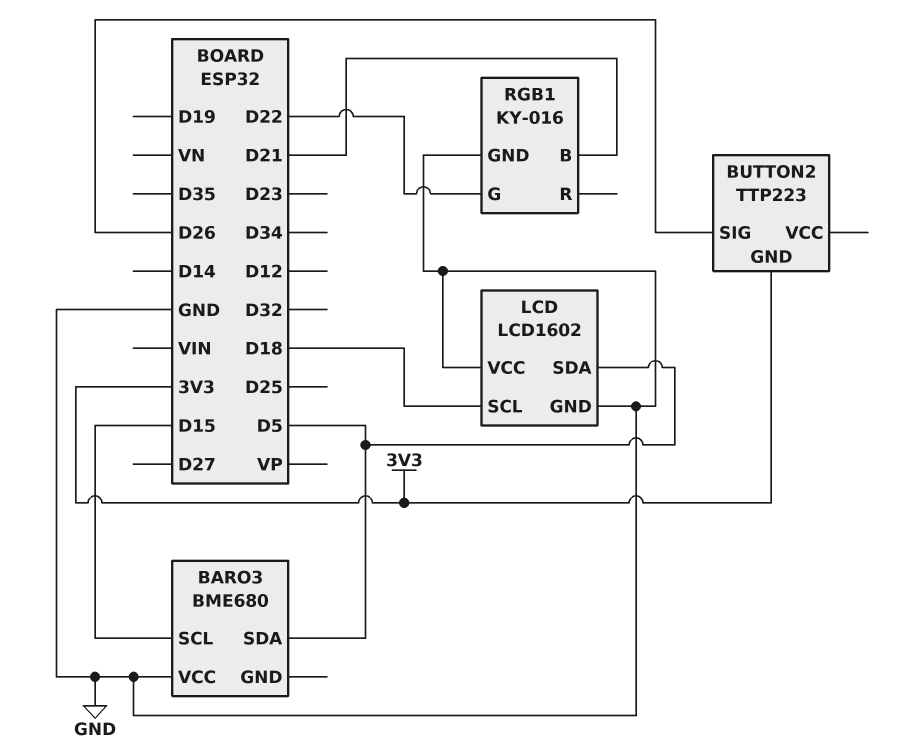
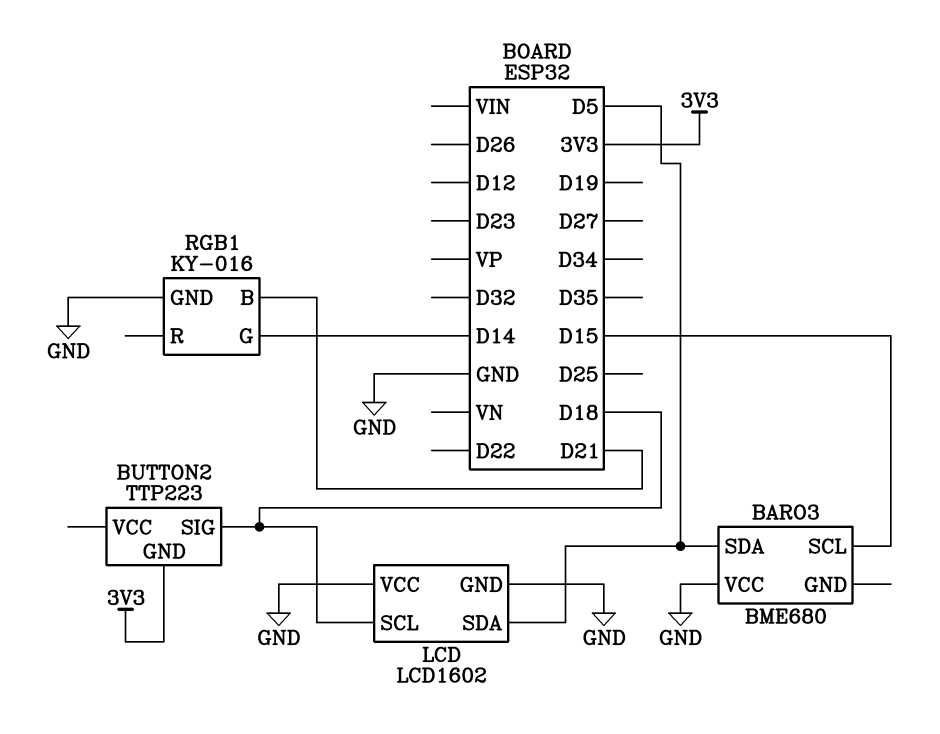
BUTTON2 pin SIG: D26 -> D18
RGB1 pin G: D22 -> D14

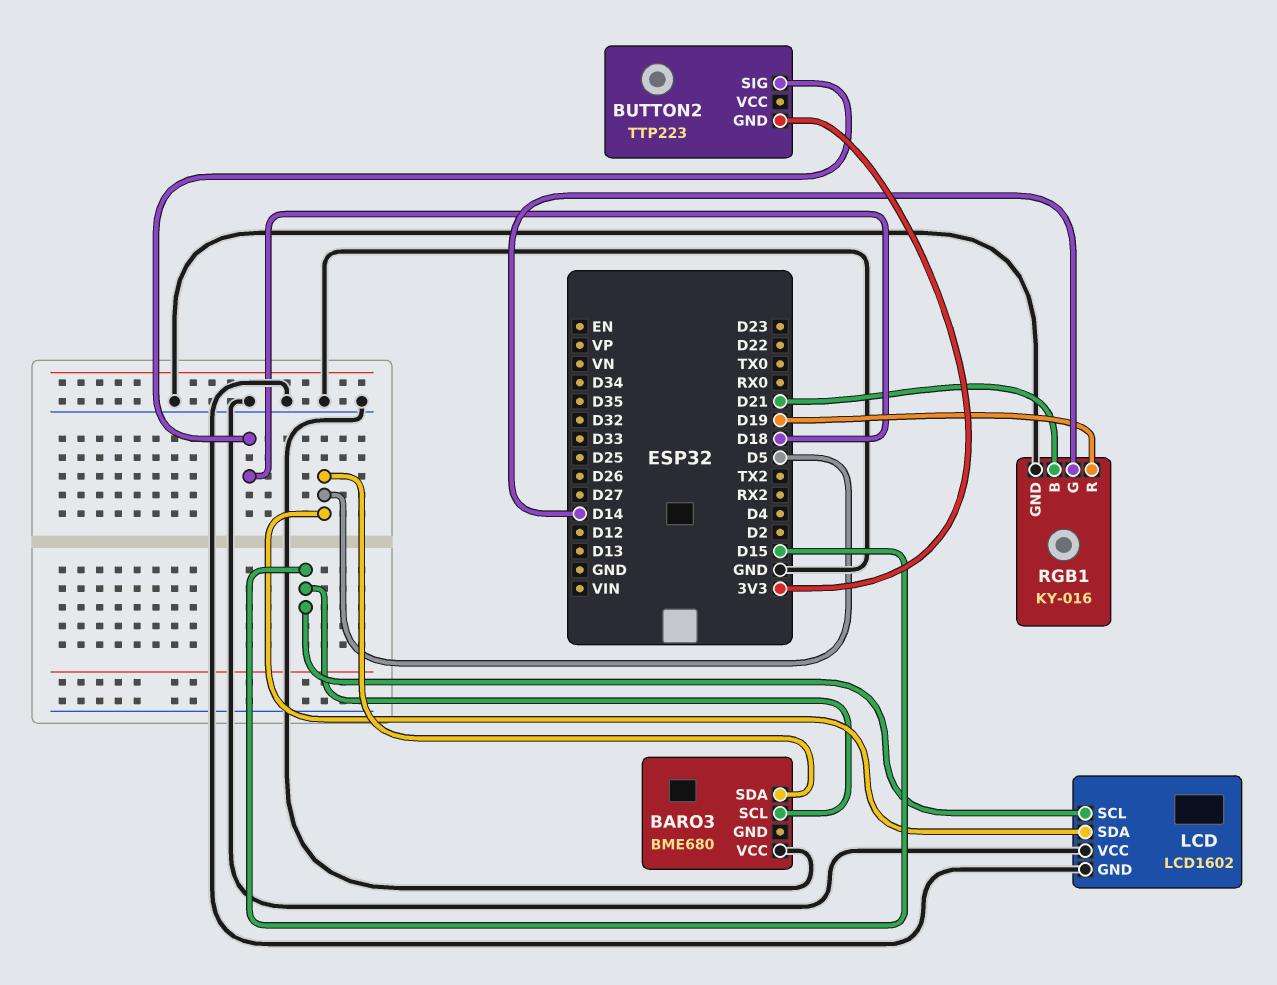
LCD pin SCL: D18 -> D15
RGB1 pin R: none -> D19

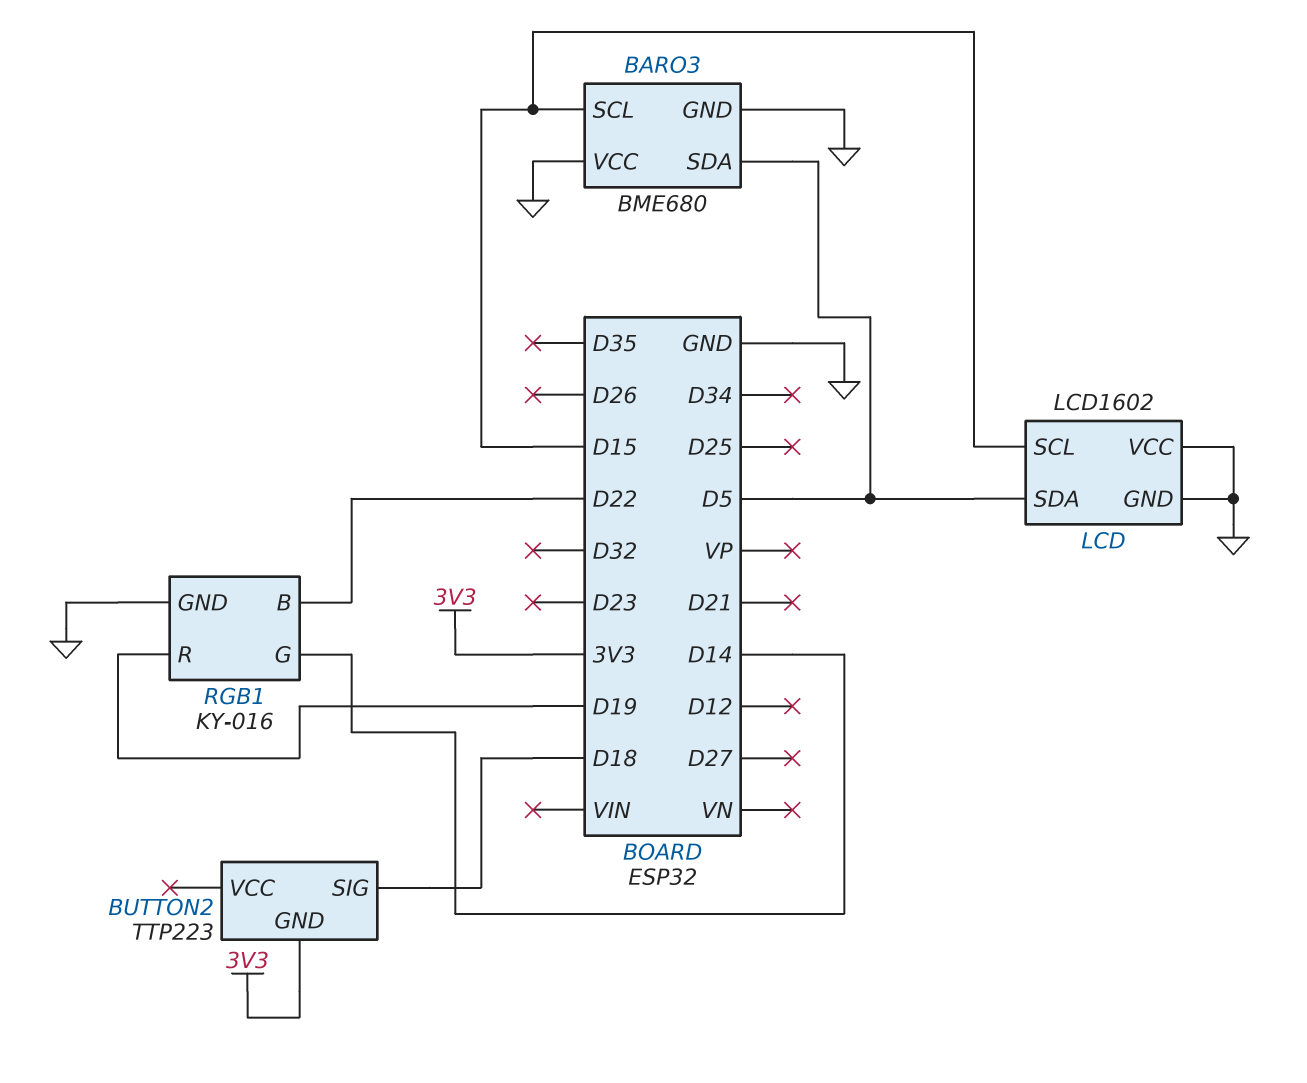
BARO3 pin GND: none -> GND
RGB1 pin B: D21 -> D22

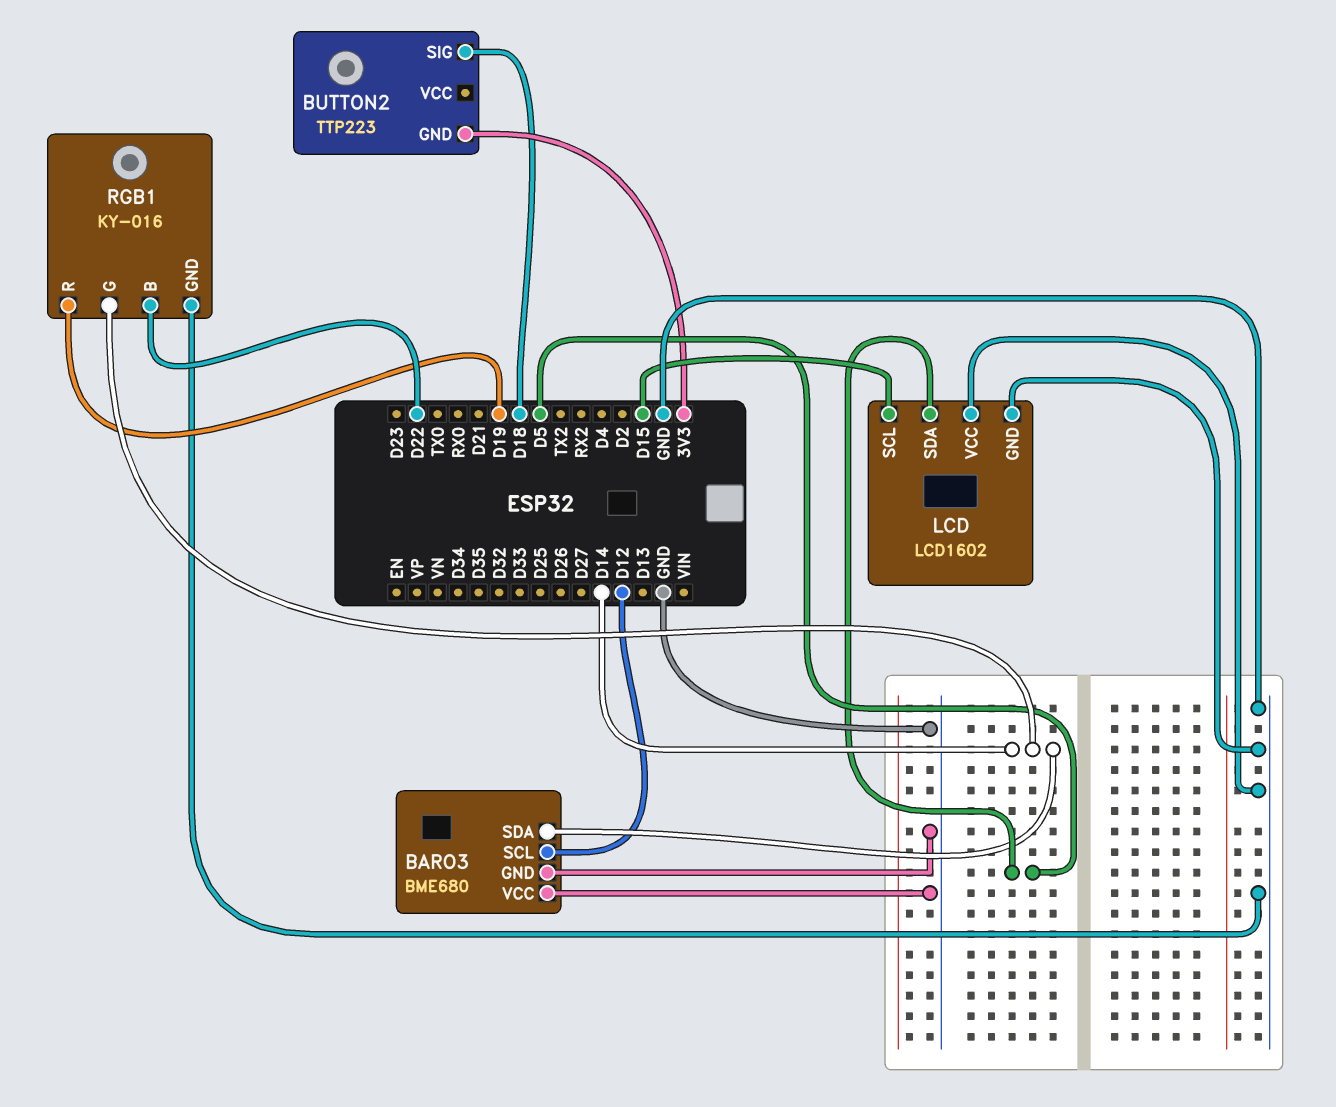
BARO3 pin SCL: D15 -> D12
BARO3 pin SDA: D5 -> D14

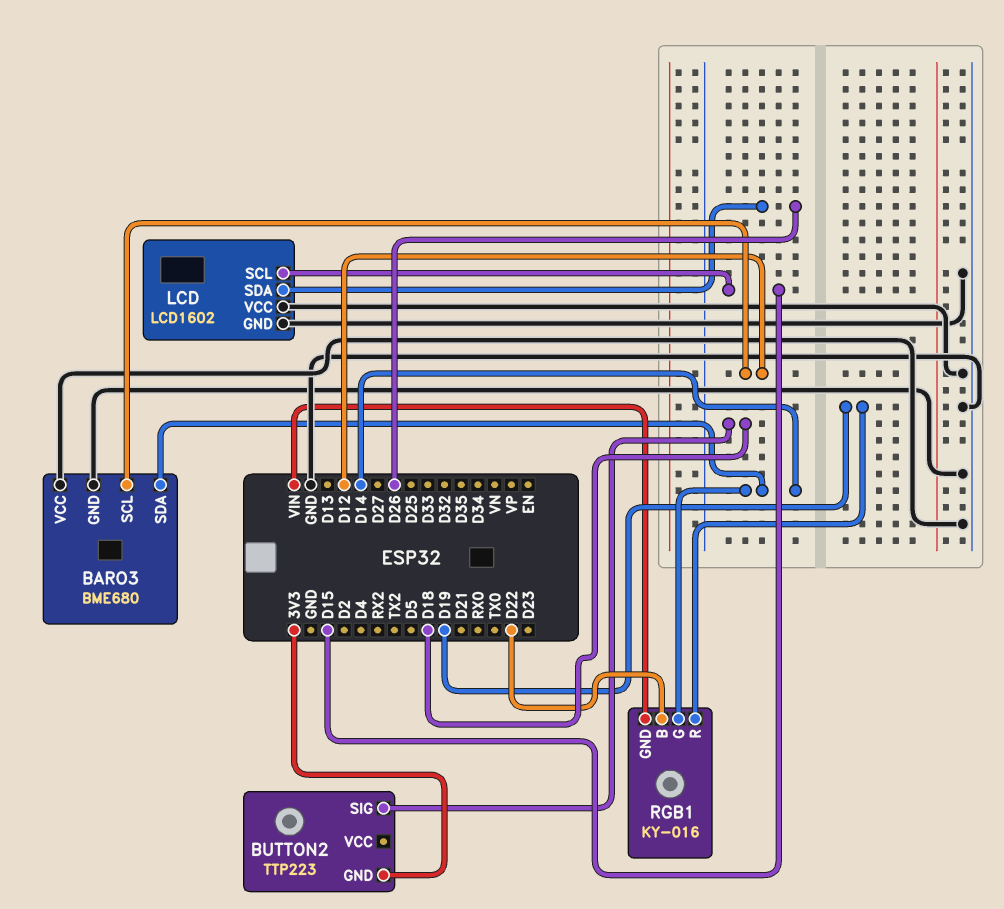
LCD pin SDA: D5 -> D26
RGB1 pin GND: GND -> VIN

